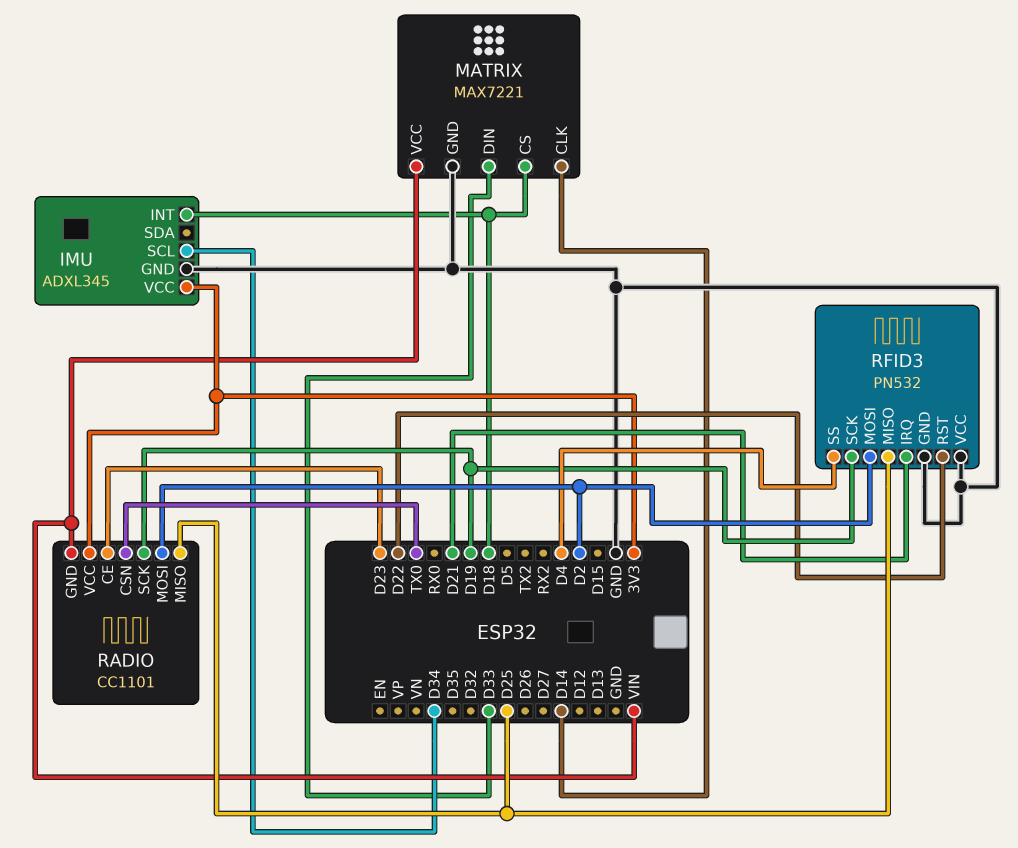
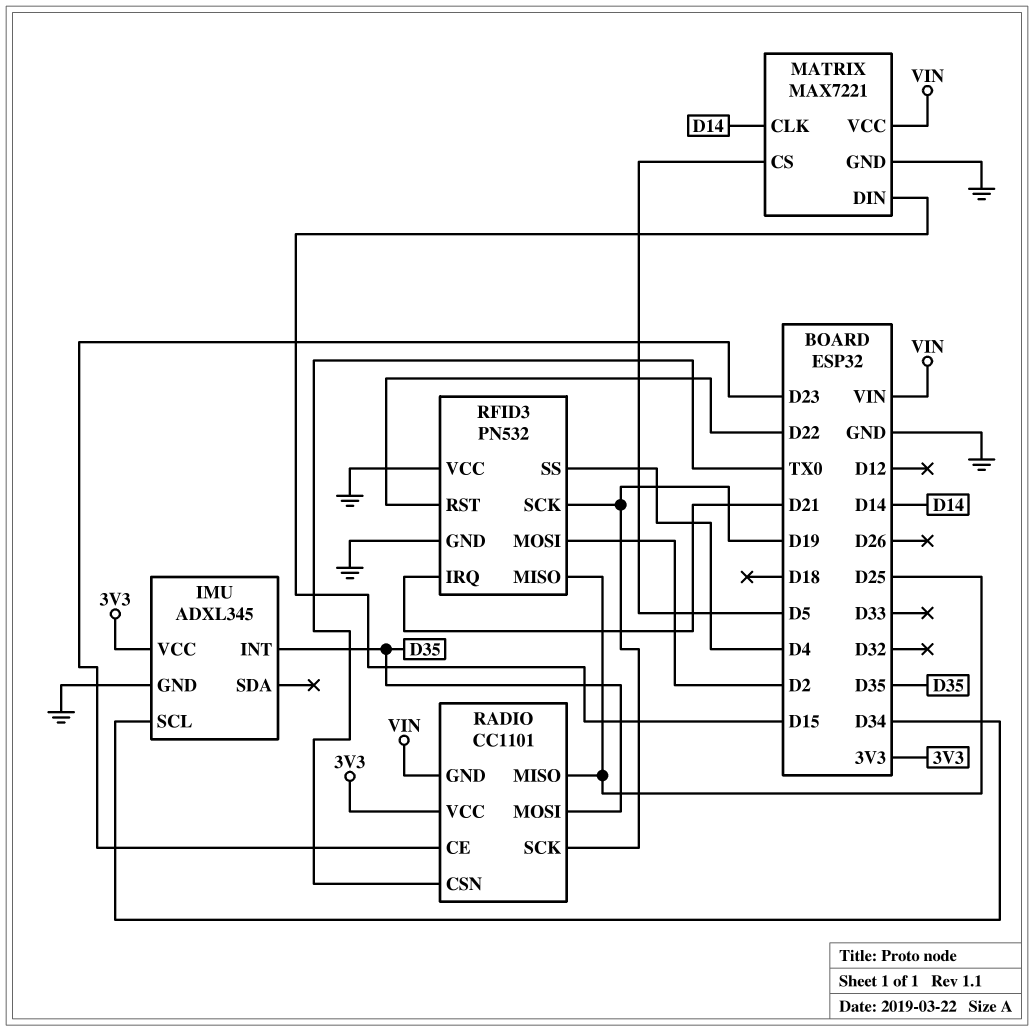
IMU pin INT: D18 -> D35
MATRIX pin CS: D18 -> D5
MATRIX pin DIN: D33 -> D15
RADIO pin MOSI: D2 -> D35

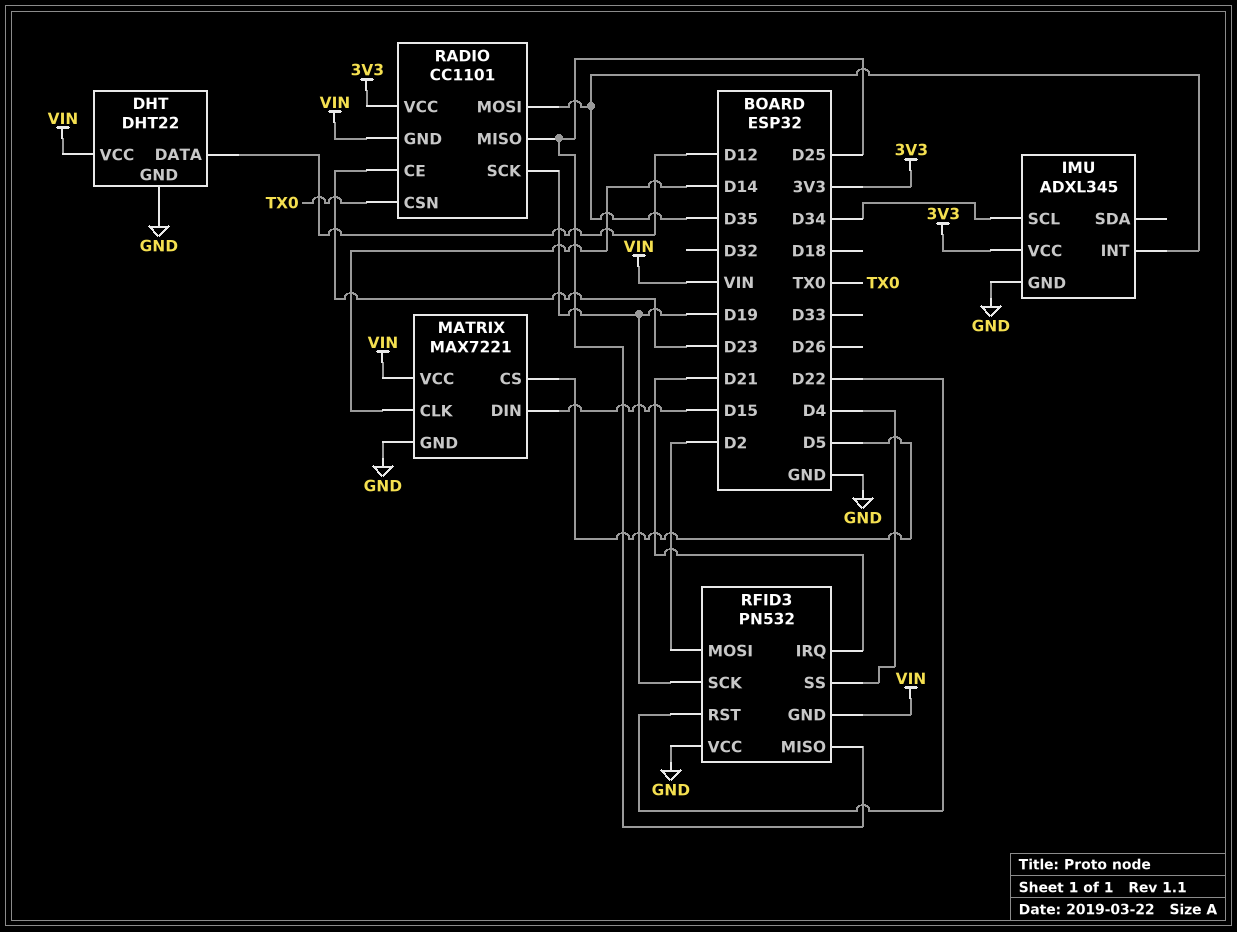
DHT: none -> DHT22
DHT pin DATA: none -> D12
DHT pin GND: none -> GND
DHT pin VCC: none -> VIN
RFID3 pin GND: GND -> VIN

